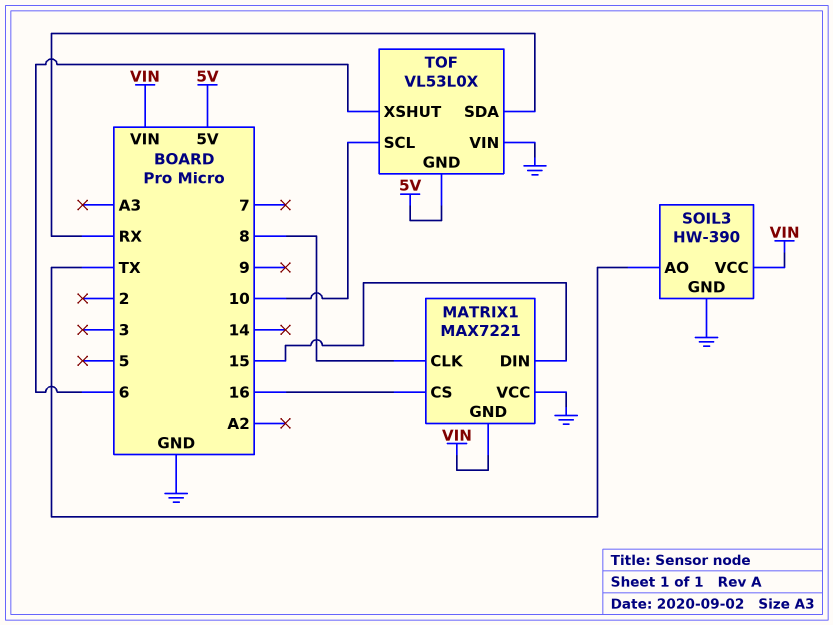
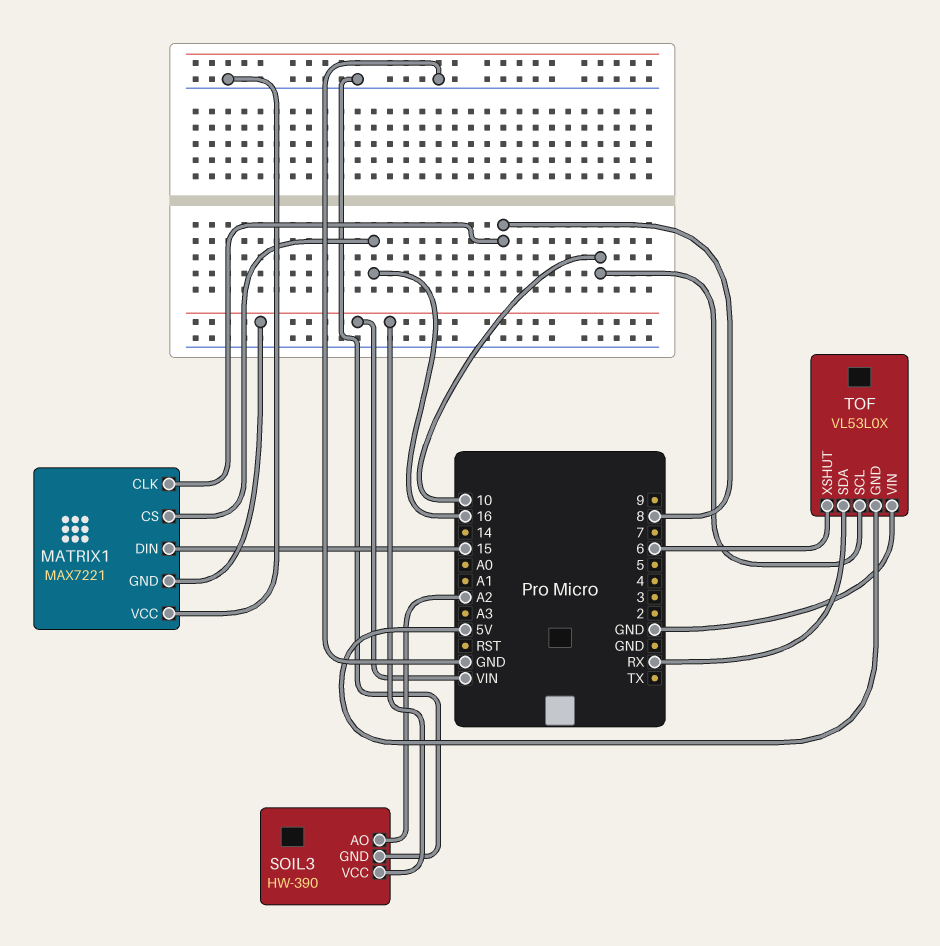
SOIL3 pin AO: TX -> A2

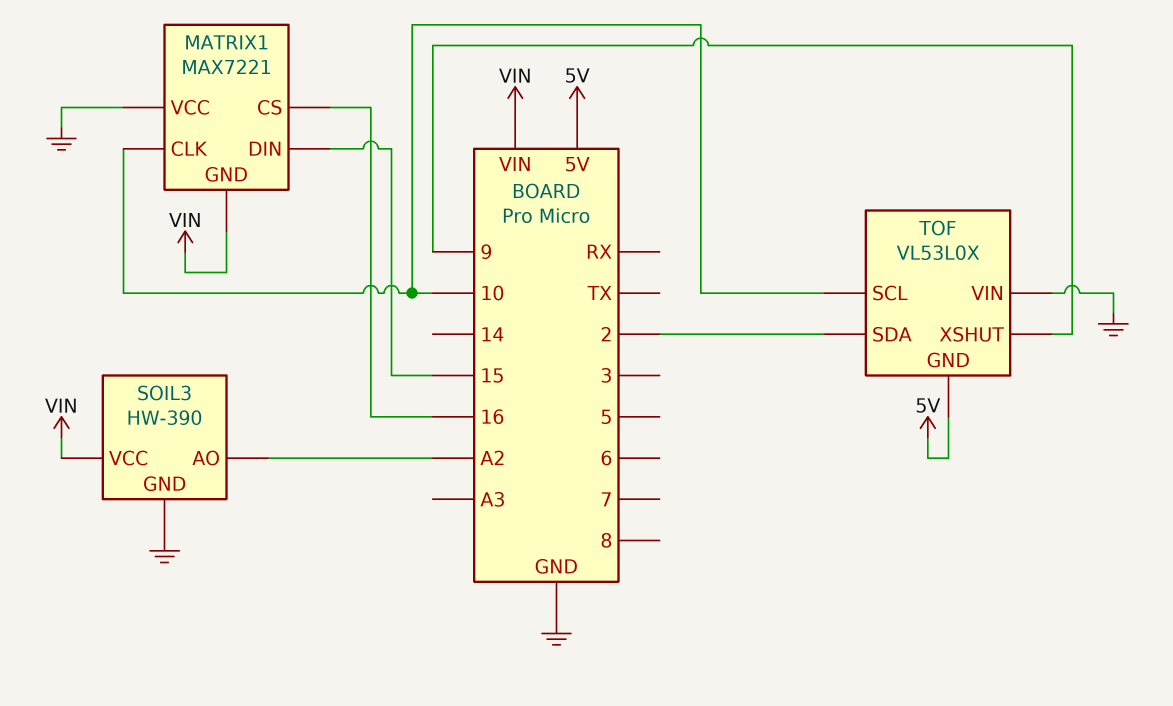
MATRIX1 pin CLK: 8 -> 10
TOF pin SDA: RX -> 2
TOF pin XSHUT: 6 -> 9

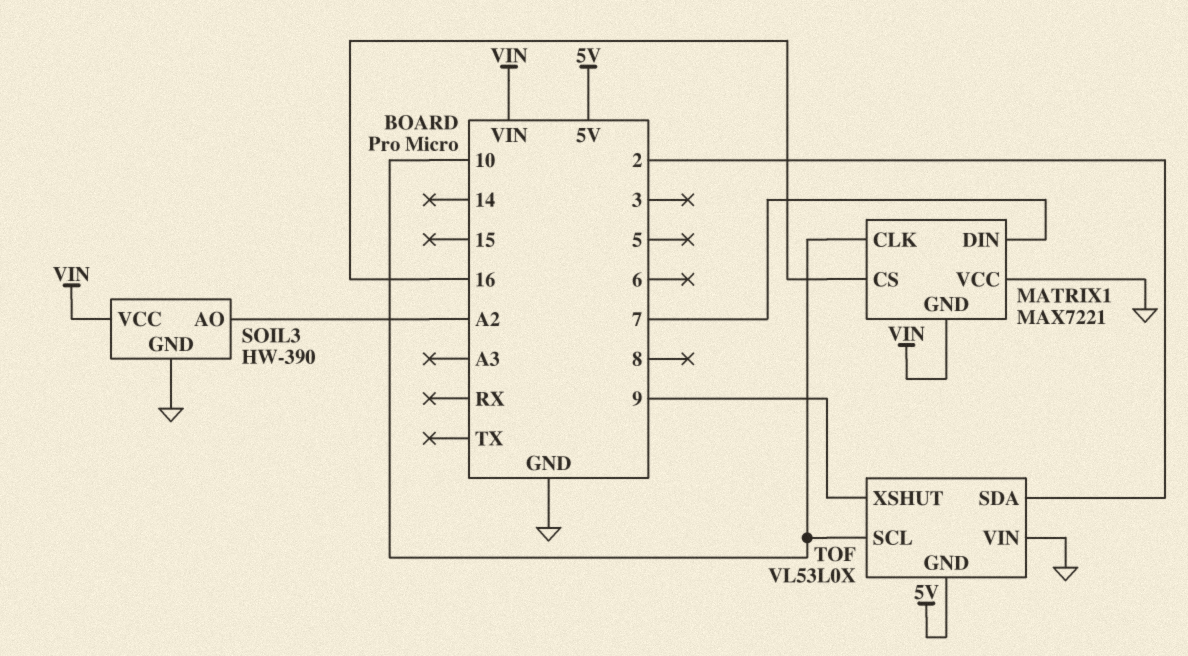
MATRIX1 pin DIN: 15 -> 7

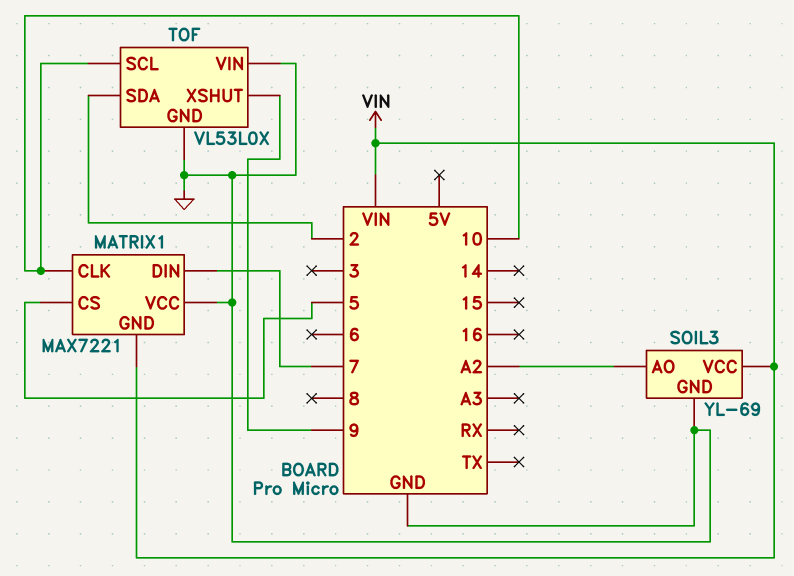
MATRIX1 pin CS: 16 -> 5
SOIL3: HW-390 -> YL-69
TOF pin GND: 5V -> GND

